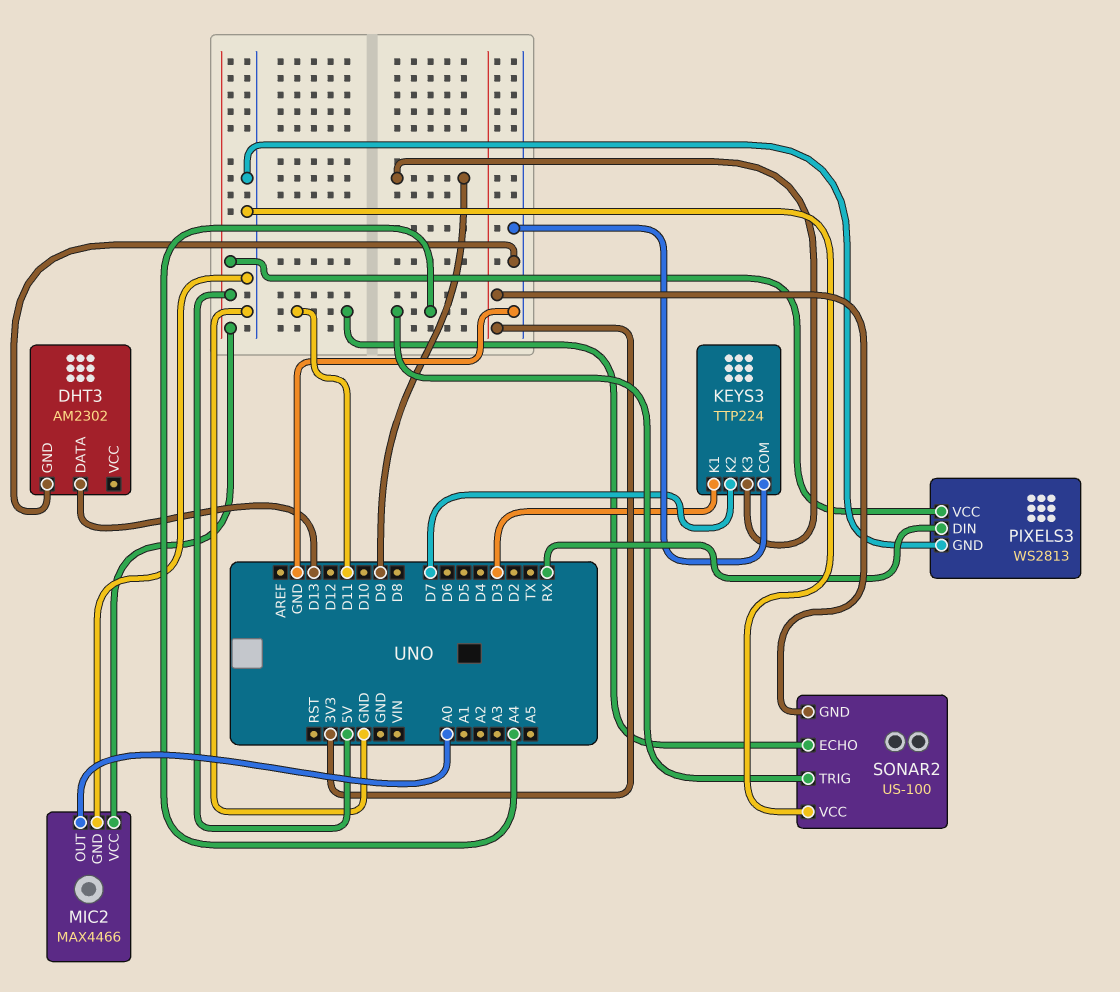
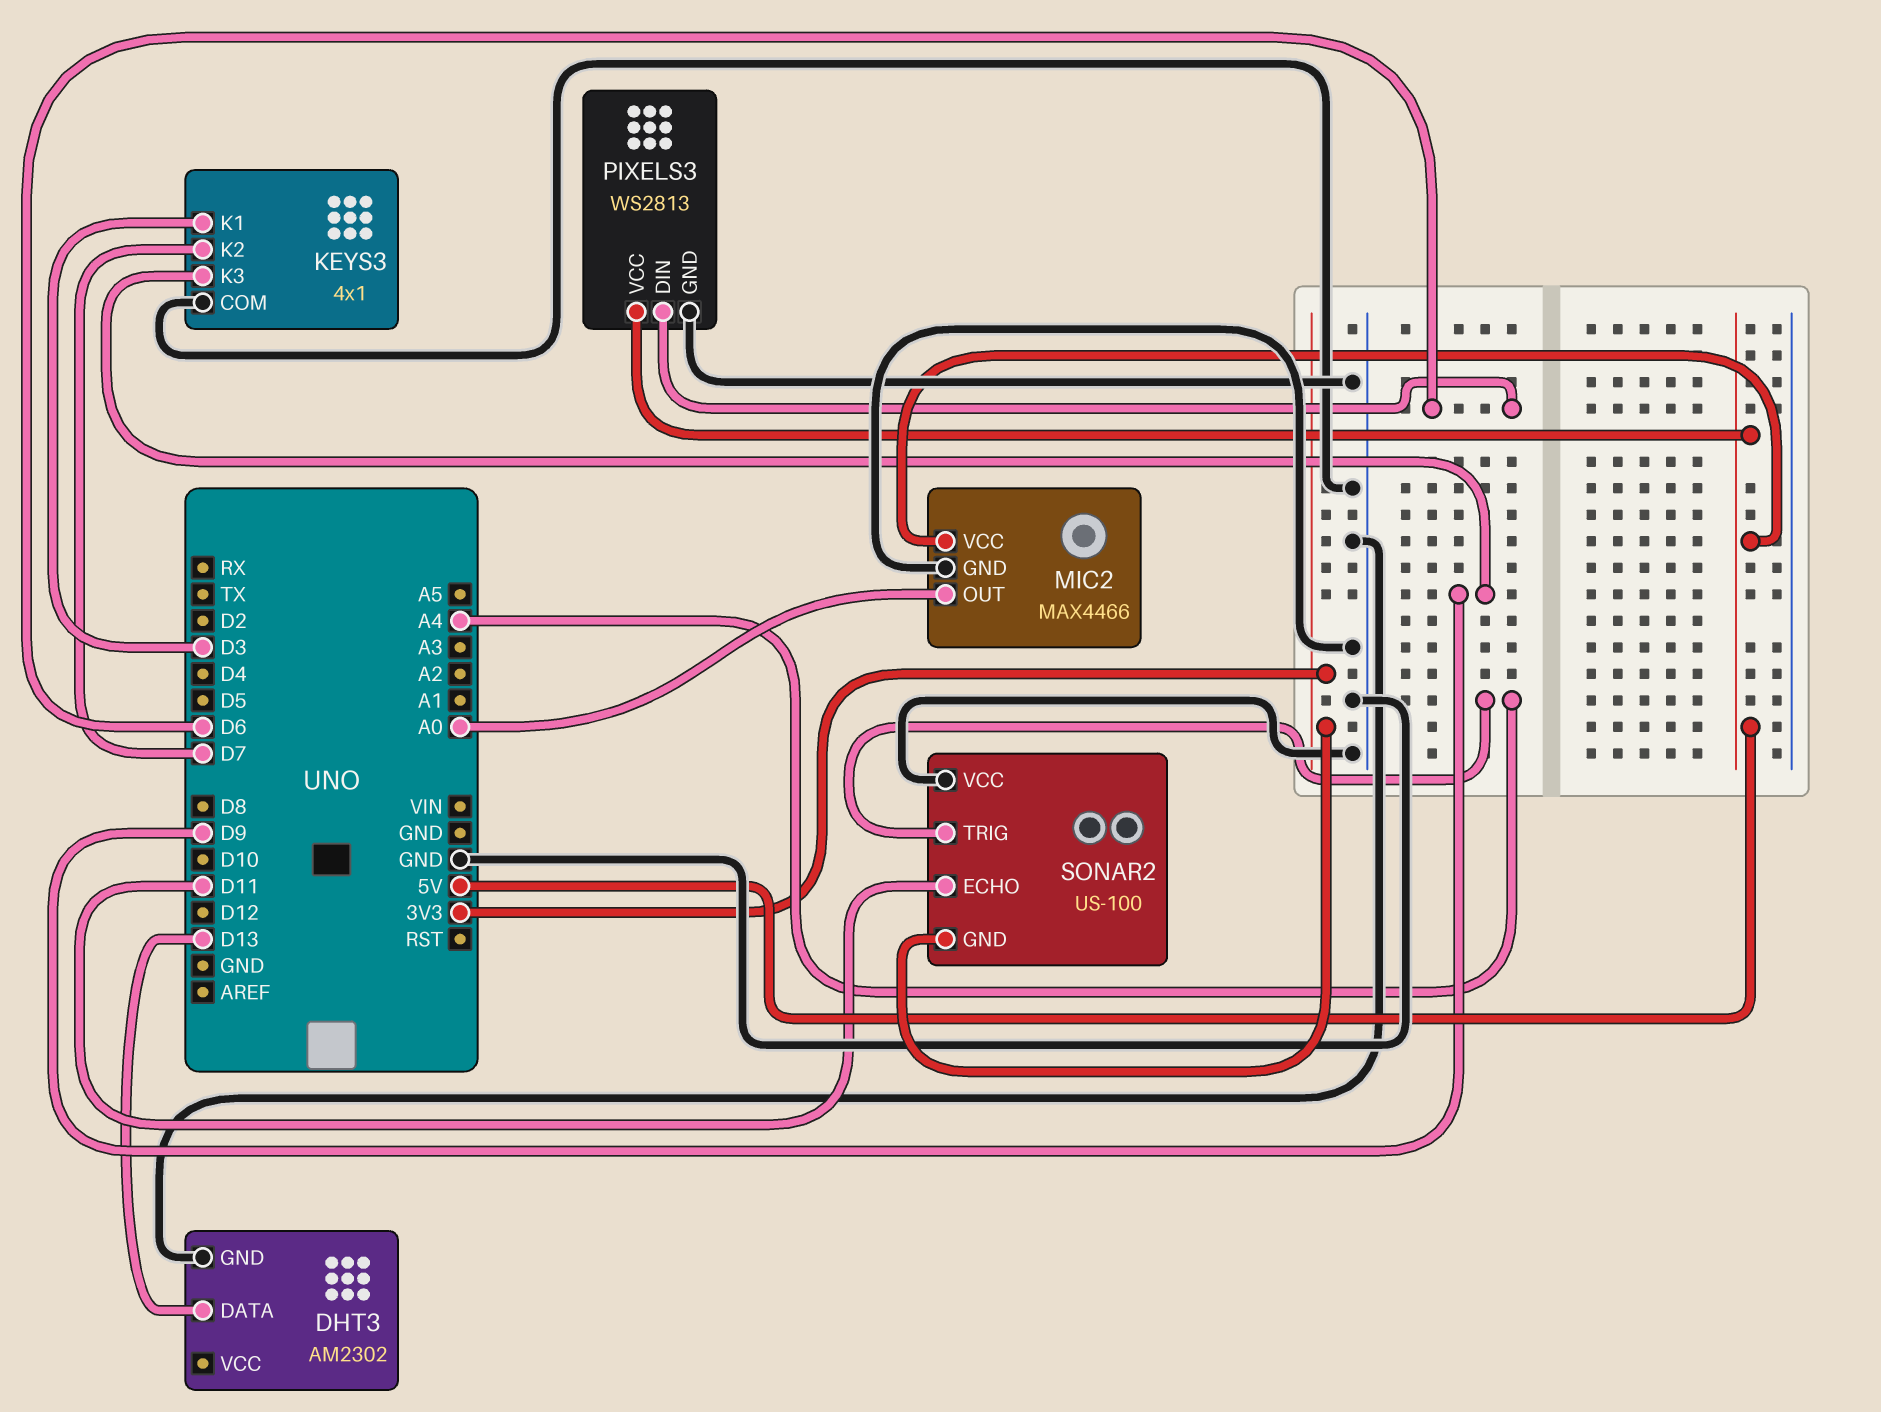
KEYS3: TTP224 -> 4x1
PIXELS3 pin DIN: RX -> D6

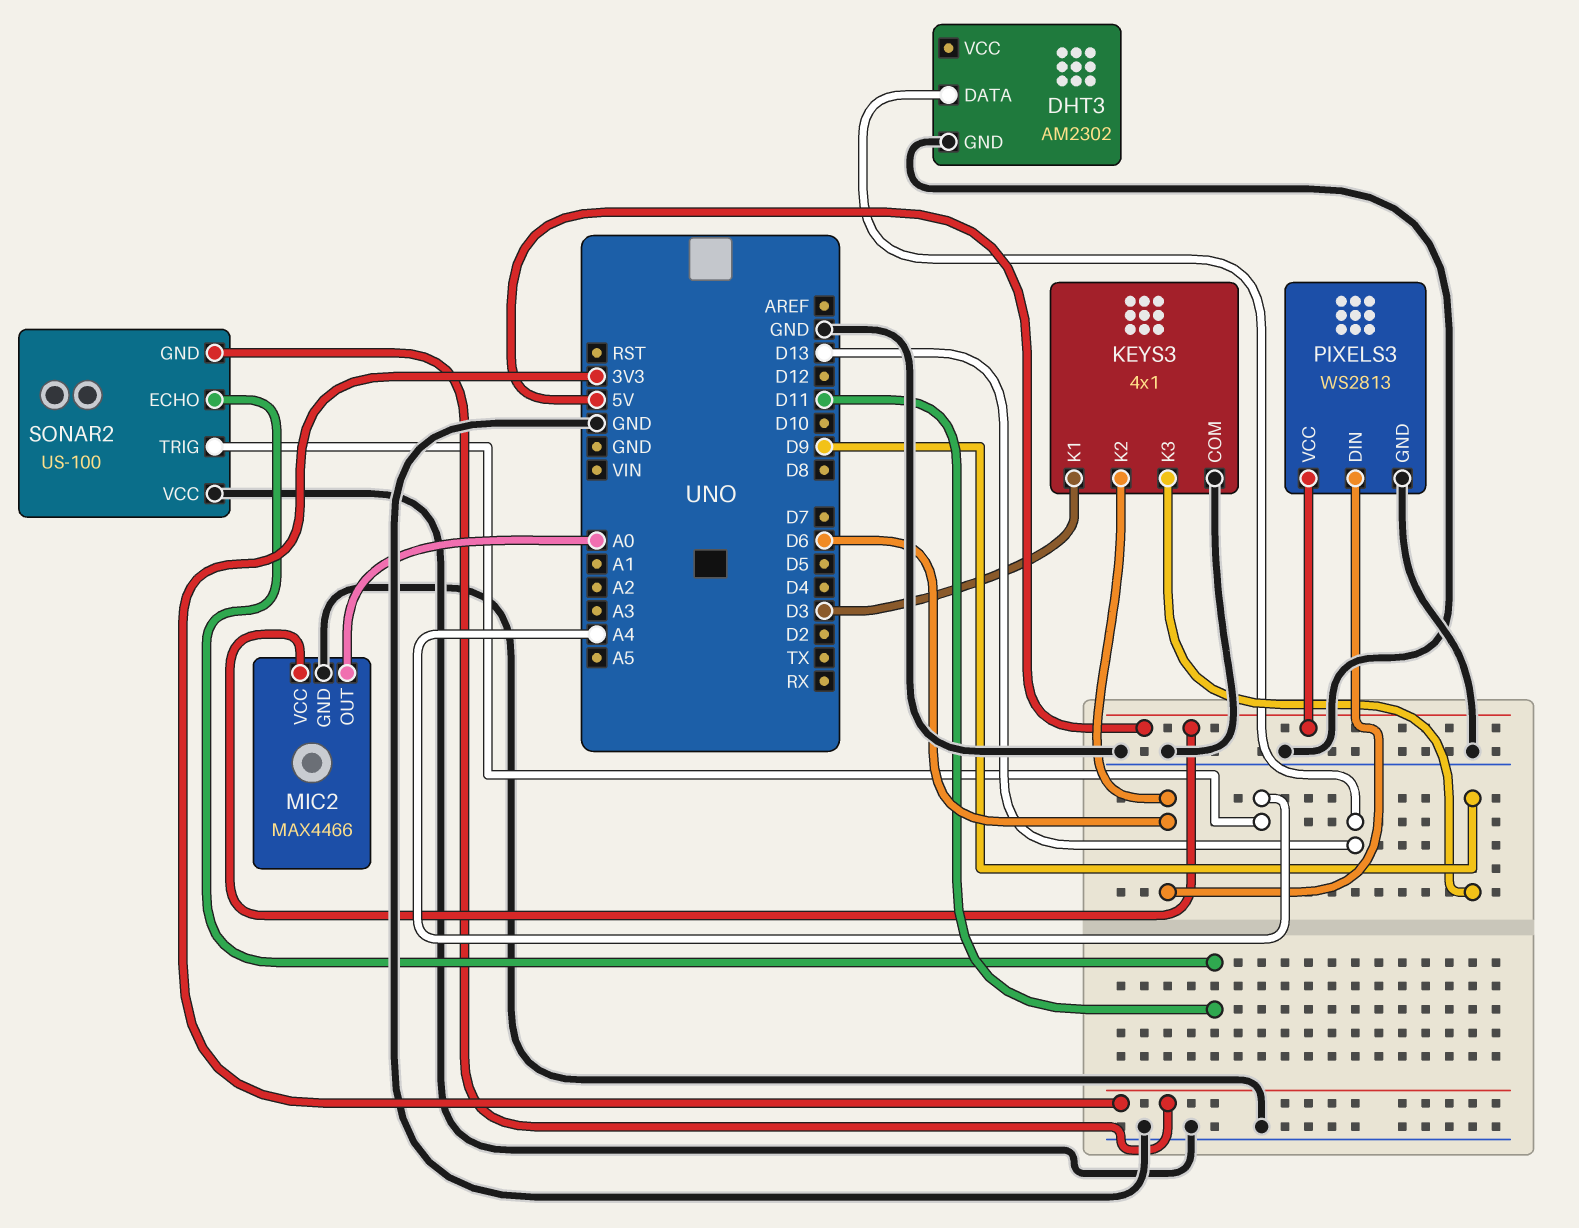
KEYS3 pin K2: D7 -> D6

